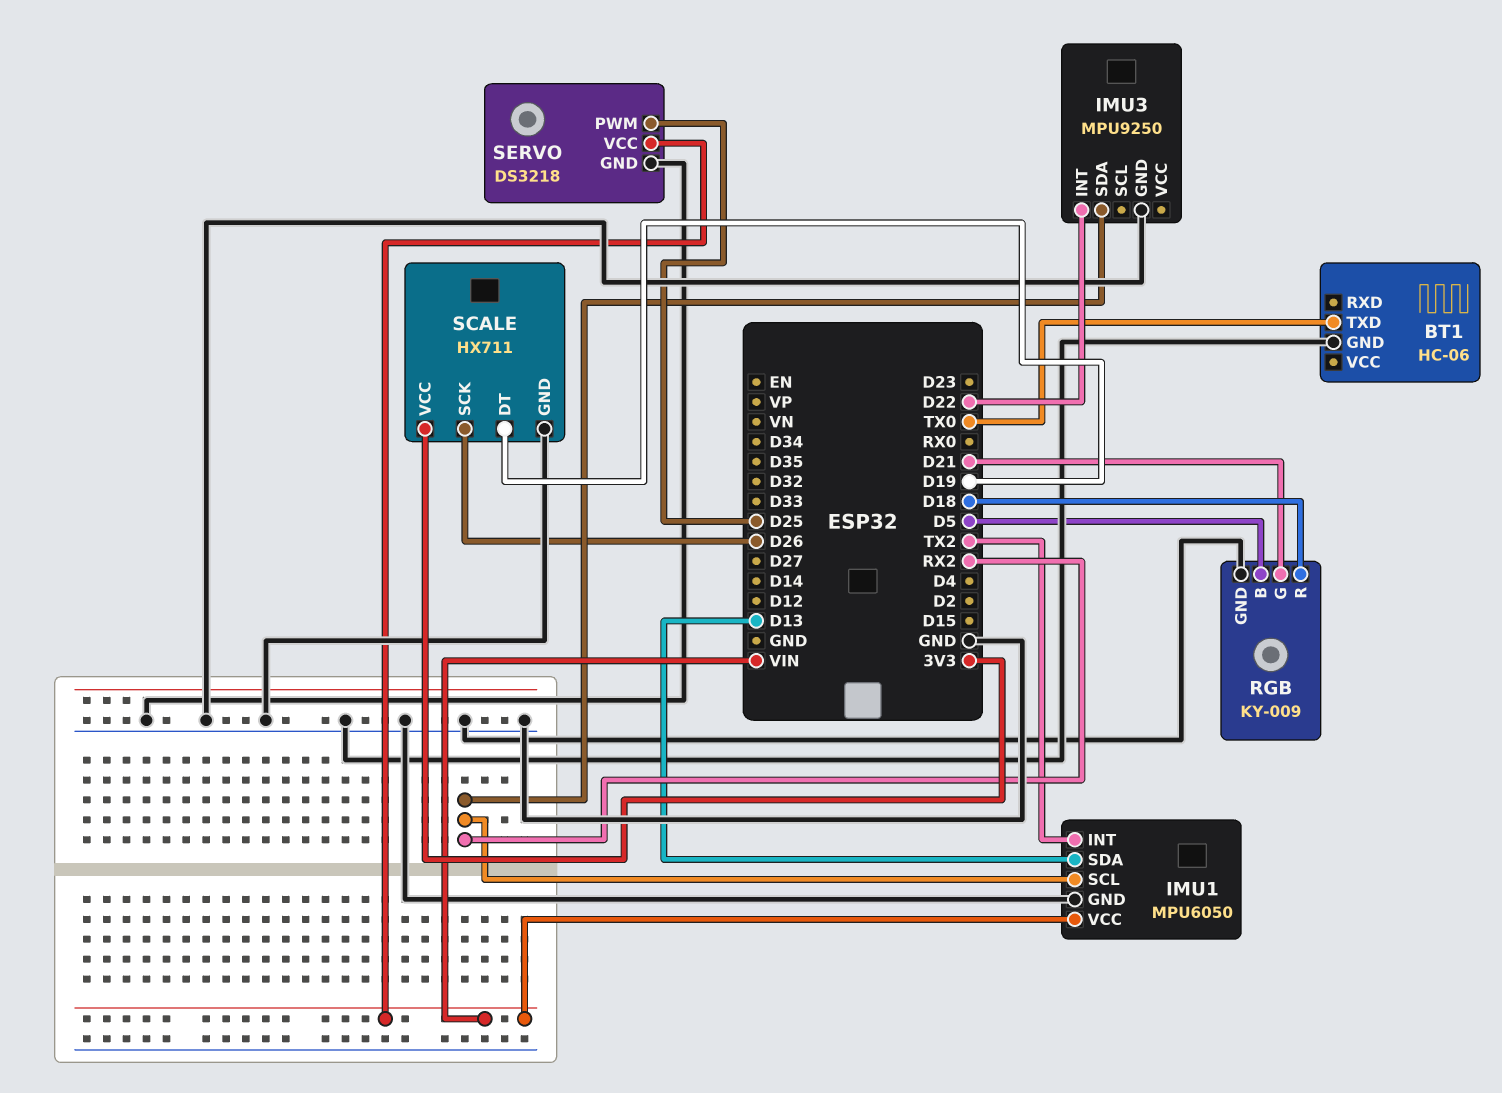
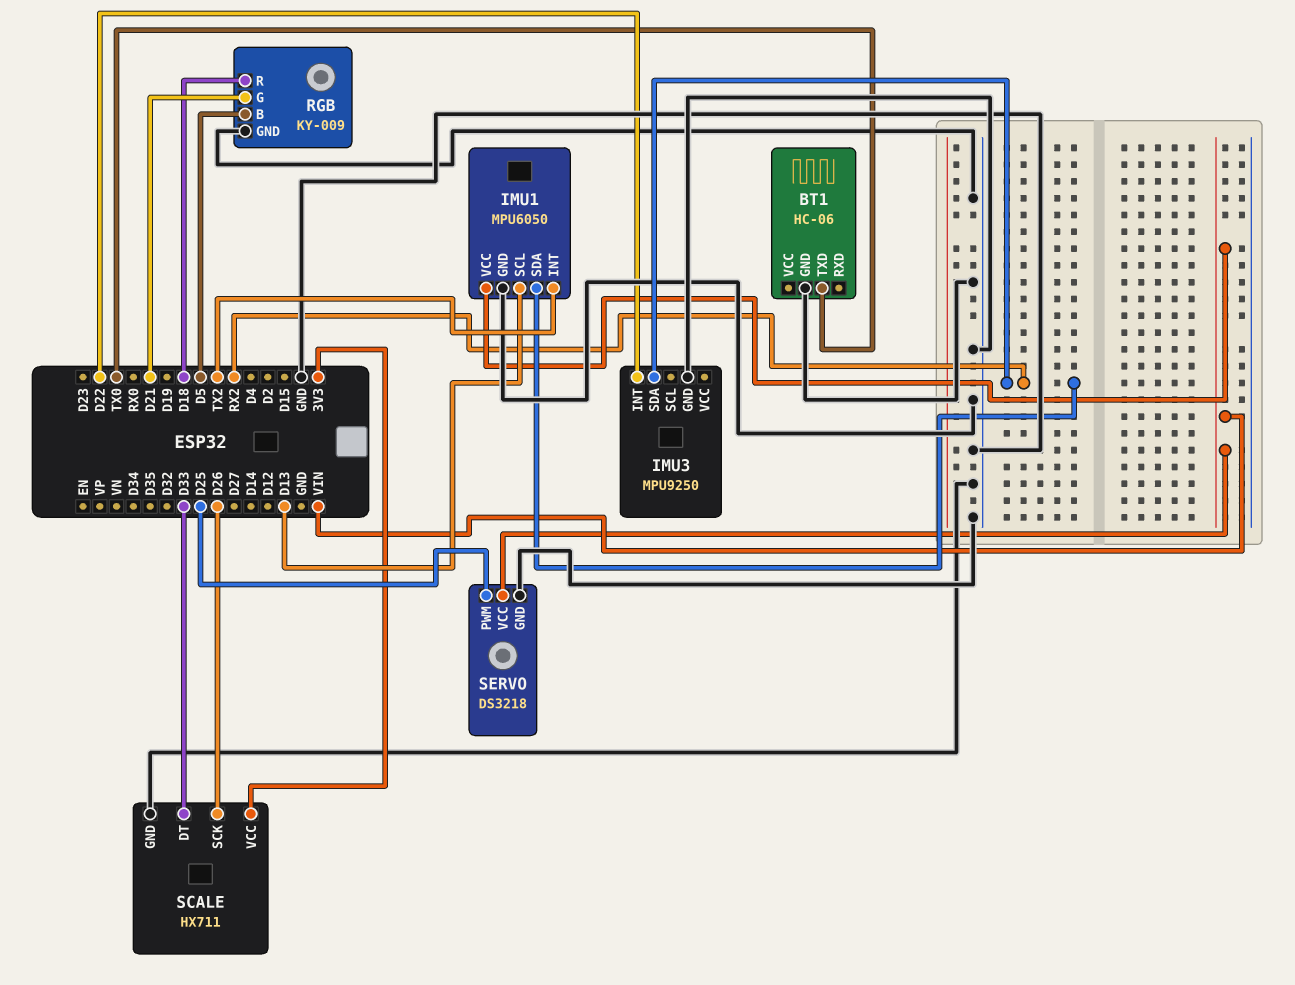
IMU1 pin SCL: RX2 -> D13
IMU1 pin SDA: D13 -> RX2
SCALE pin DT: D19 -> D33

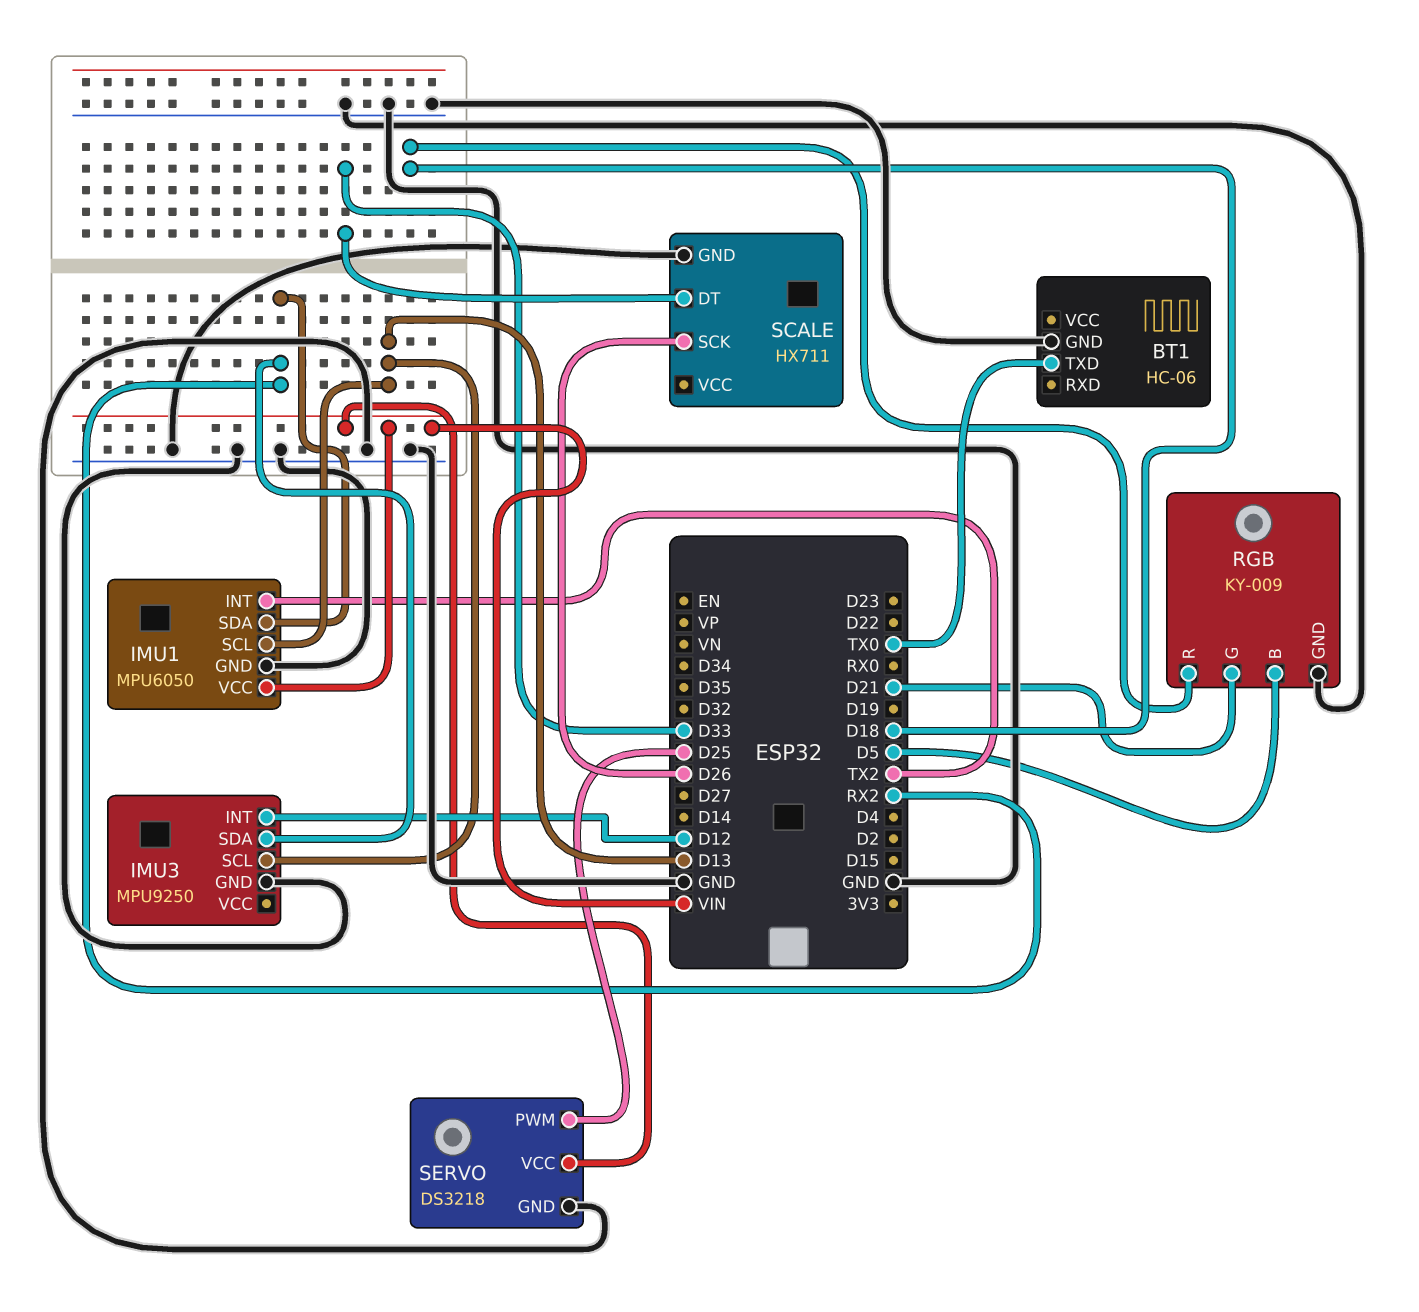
IMU3 pin INT: D22 -> D12
IMU3 pin SCL: none -> D13
SCALE pin VCC: 3V3 -> none

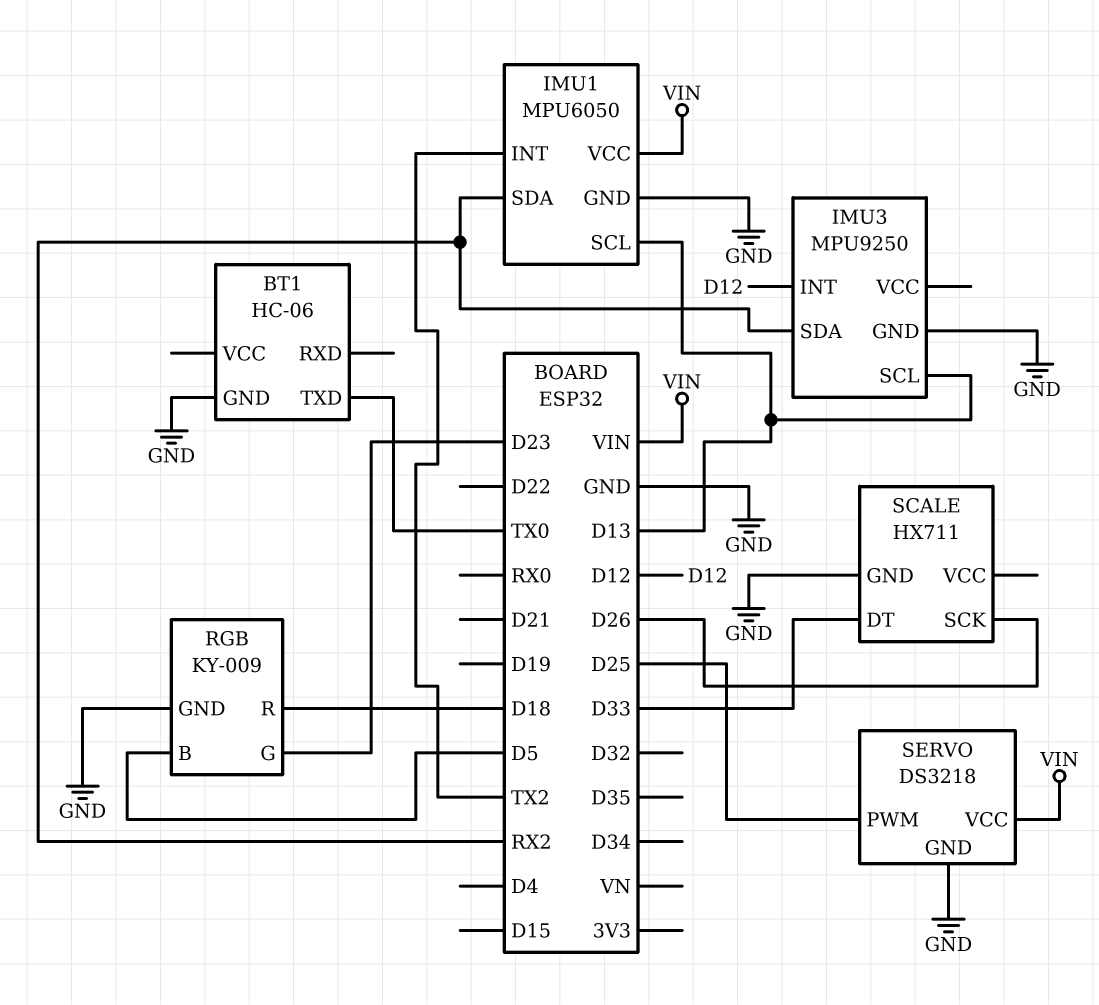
RGB pin G: D21 -> D23

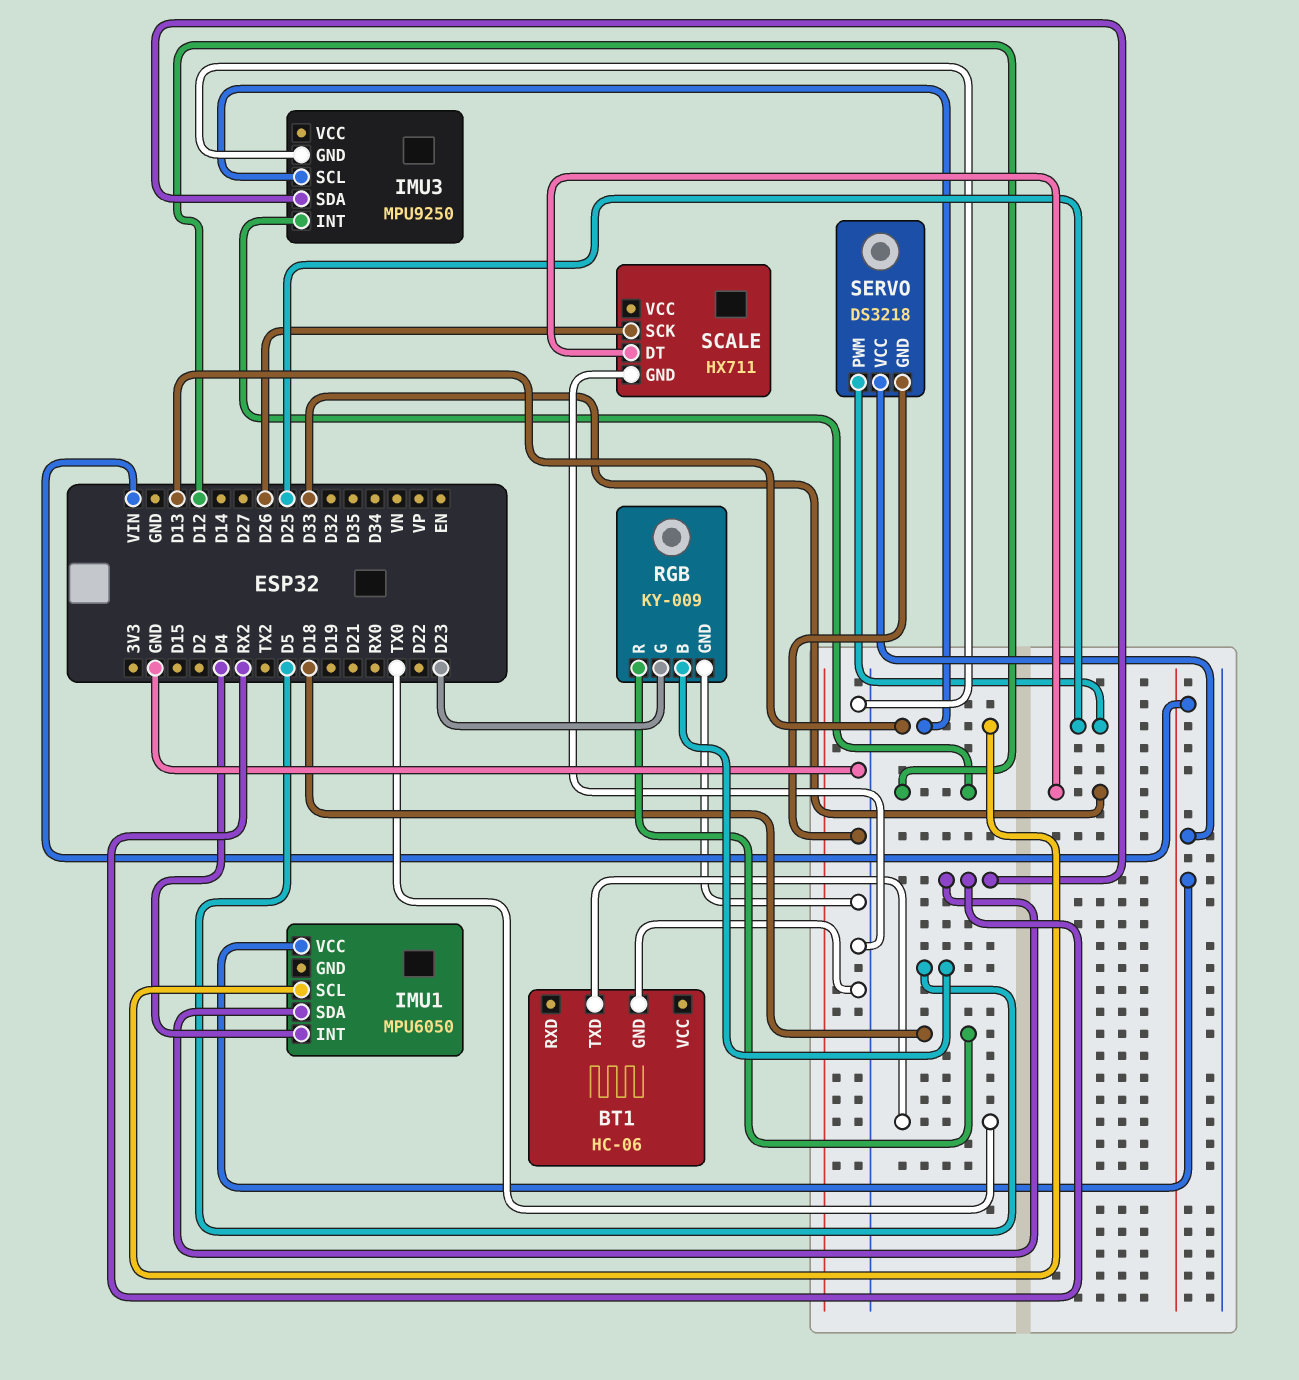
IMU1 pin GND: GND -> none
IMU1 pin INT: TX2 -> D4

